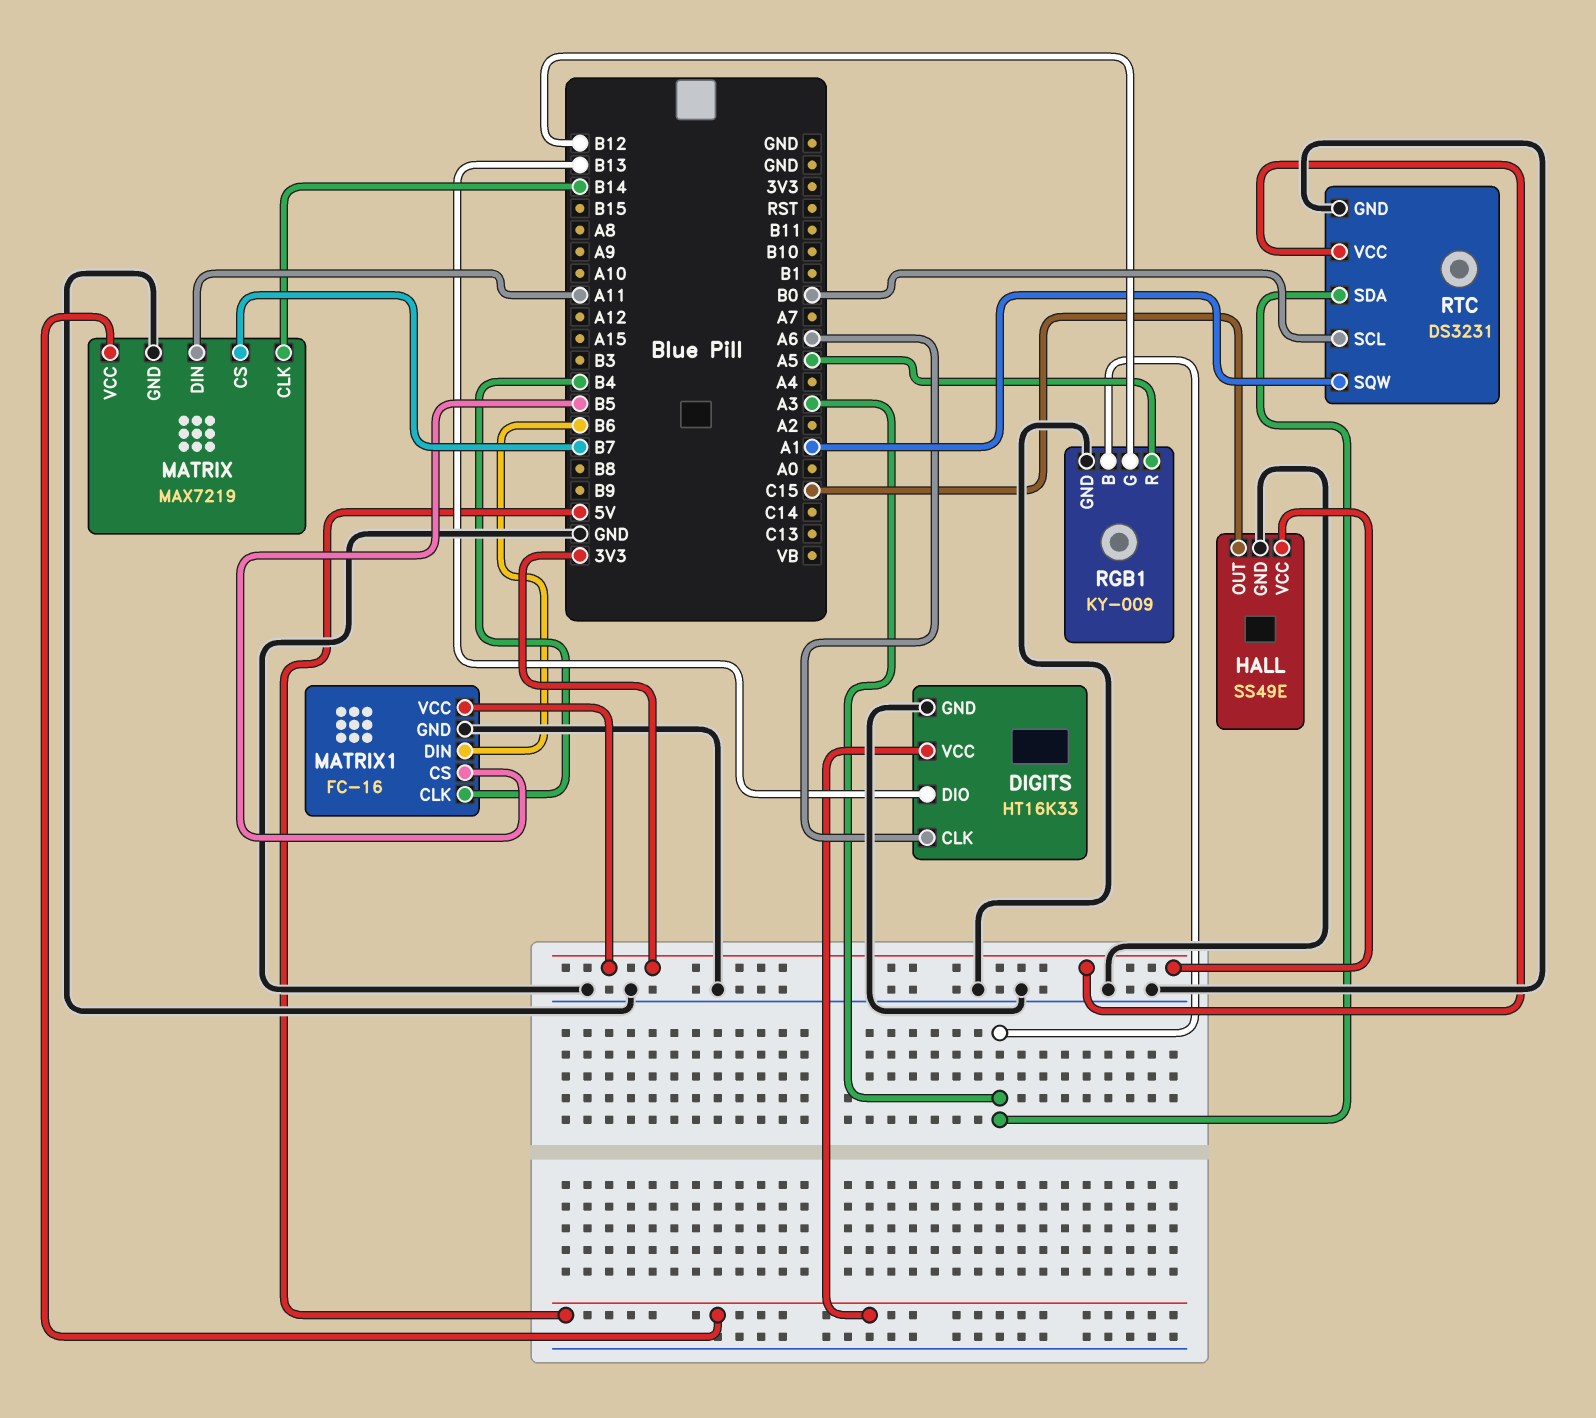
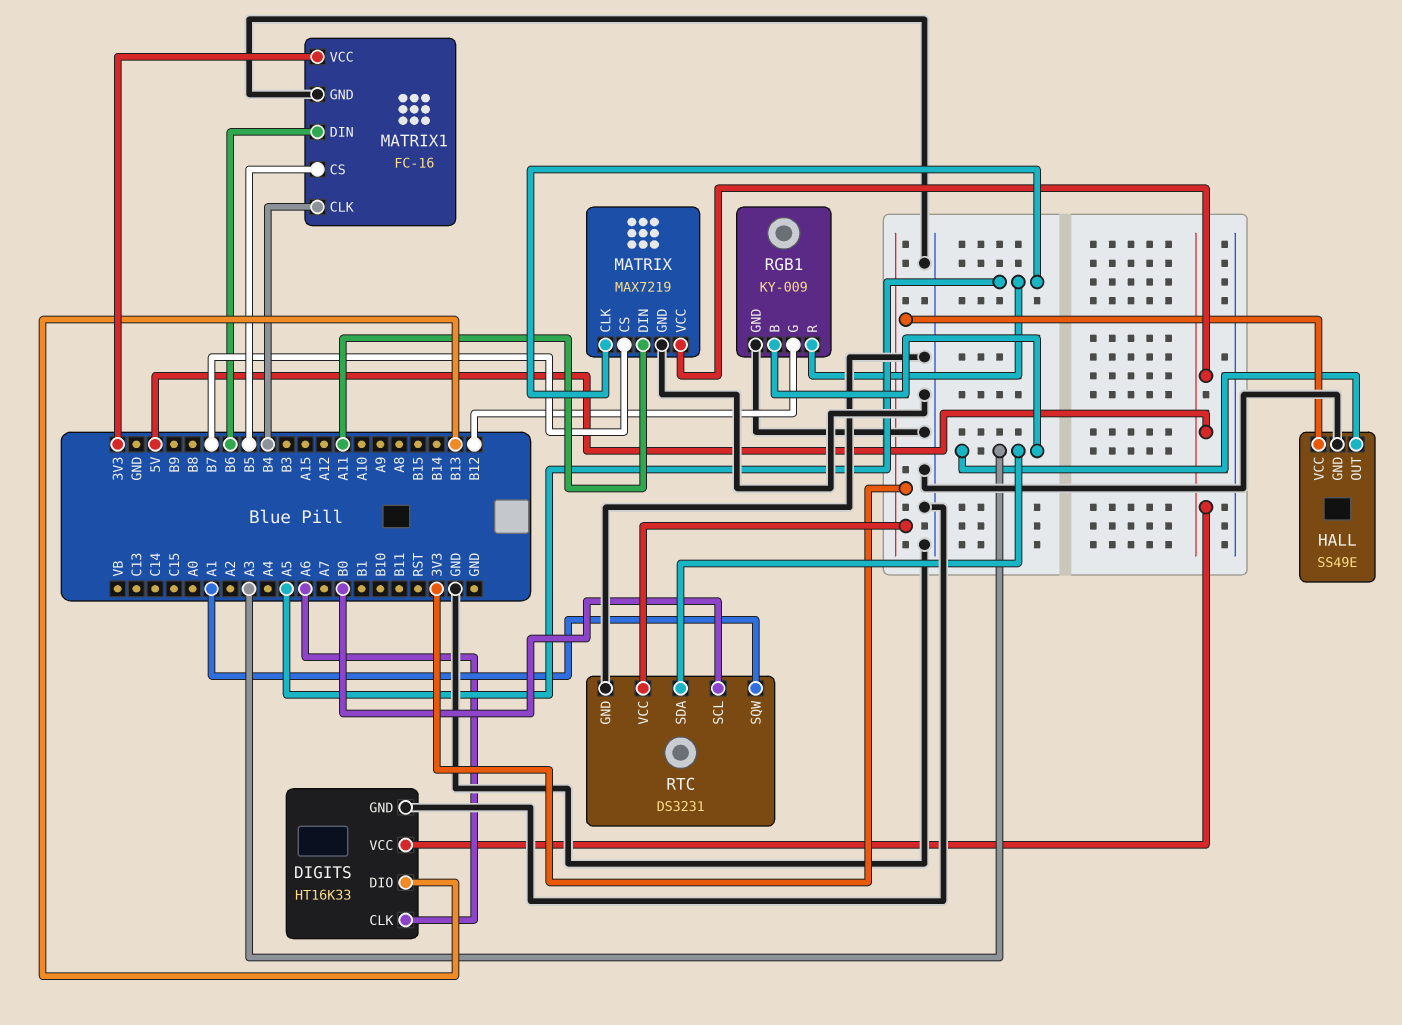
HALL pin OUT: C15 -> A3
MATRIX pin CLK: B14 -> A5

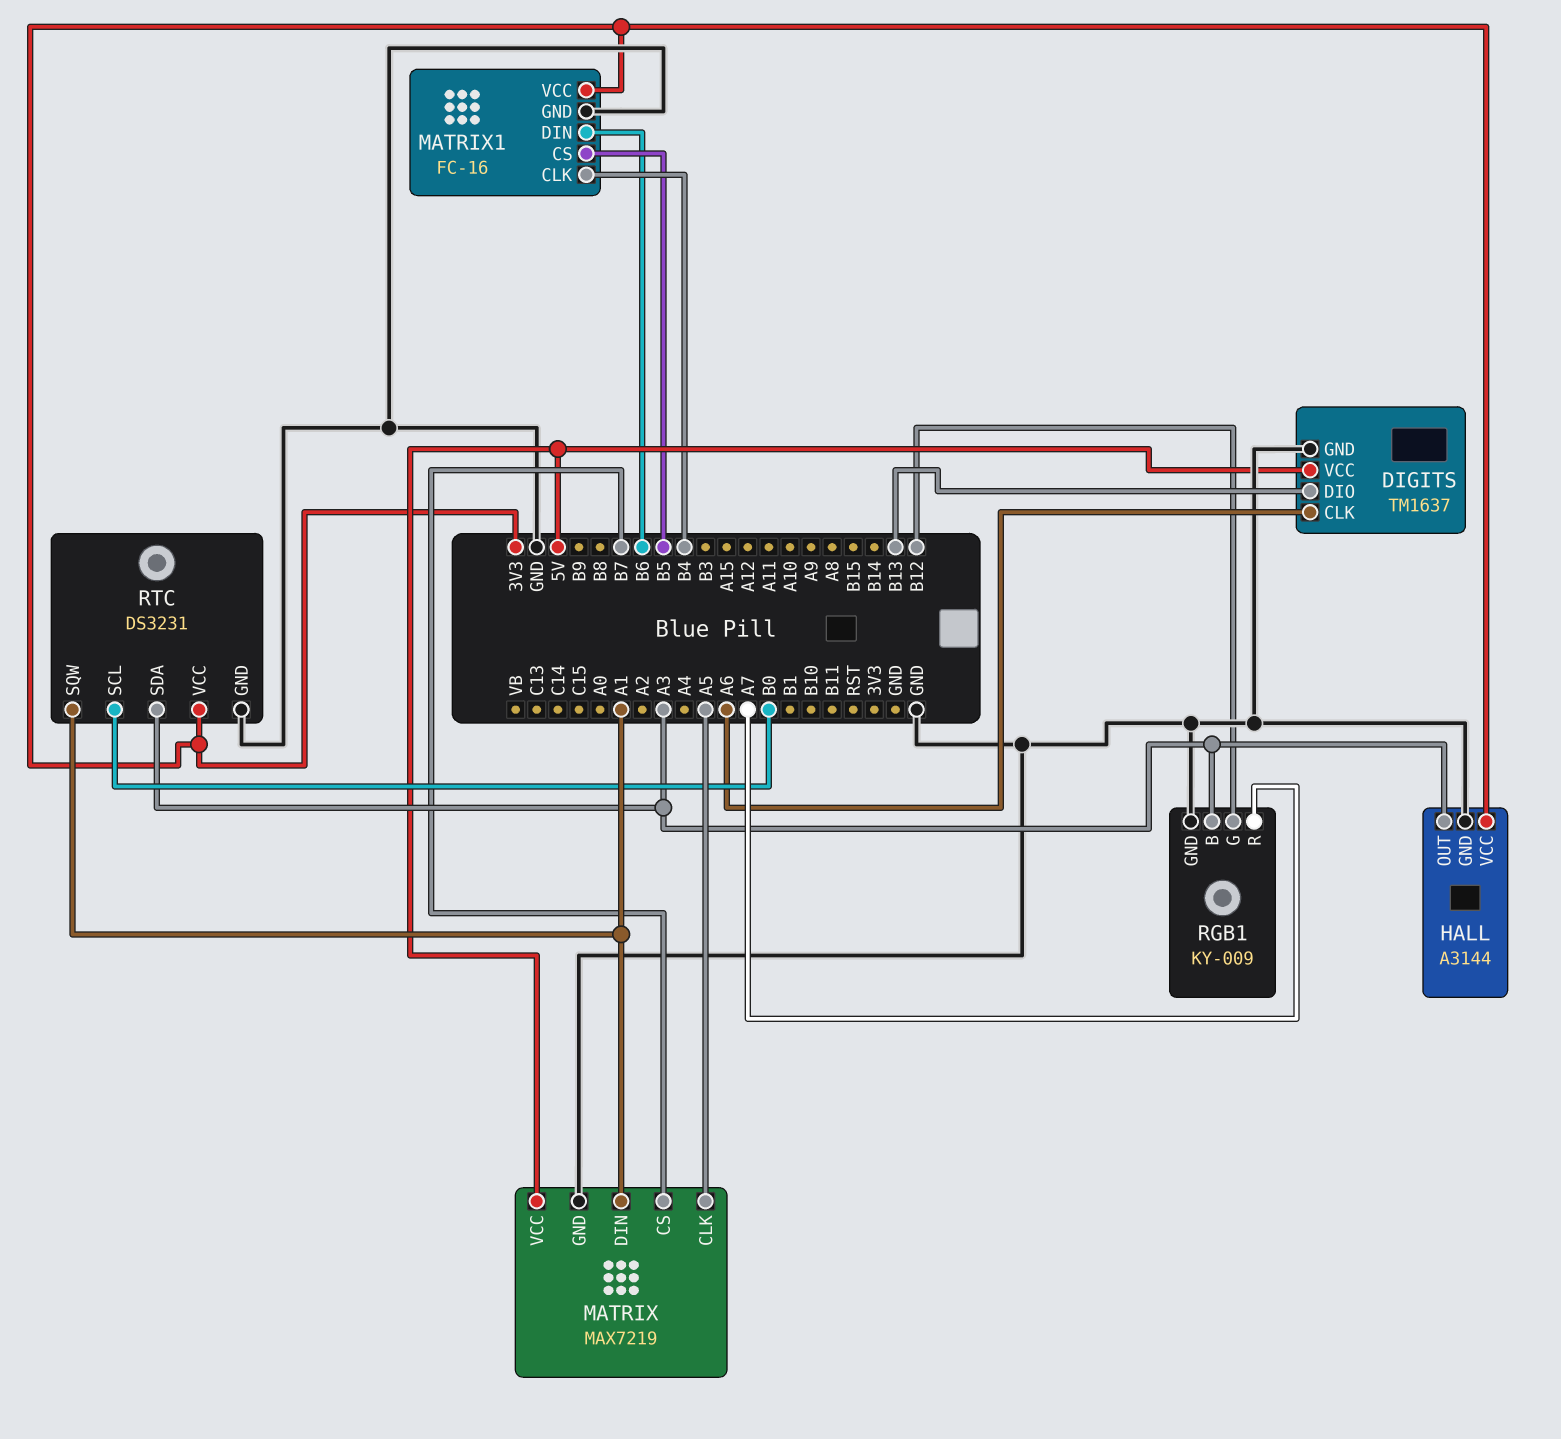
DIGITS: HT16K33 -> TM1637
HALL: SS49E -> A3144
MATRIX pin DIN: A11 -> A1
RGB1 pin R: A5 -> A7

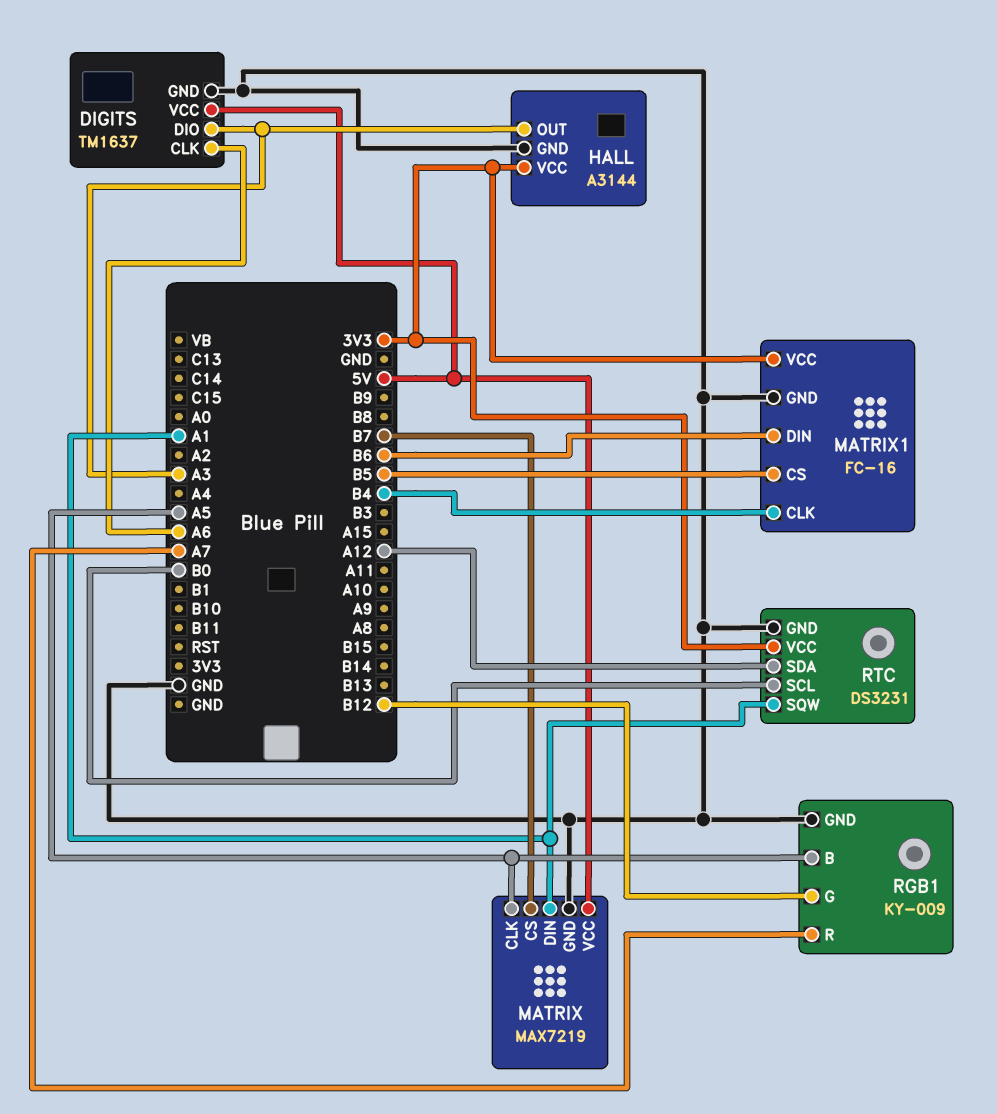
DIGITS pin DIO: B13 -> A3
RGB1 pin B: A3 -> A5
RTC pin SDA: A3 -> A12

